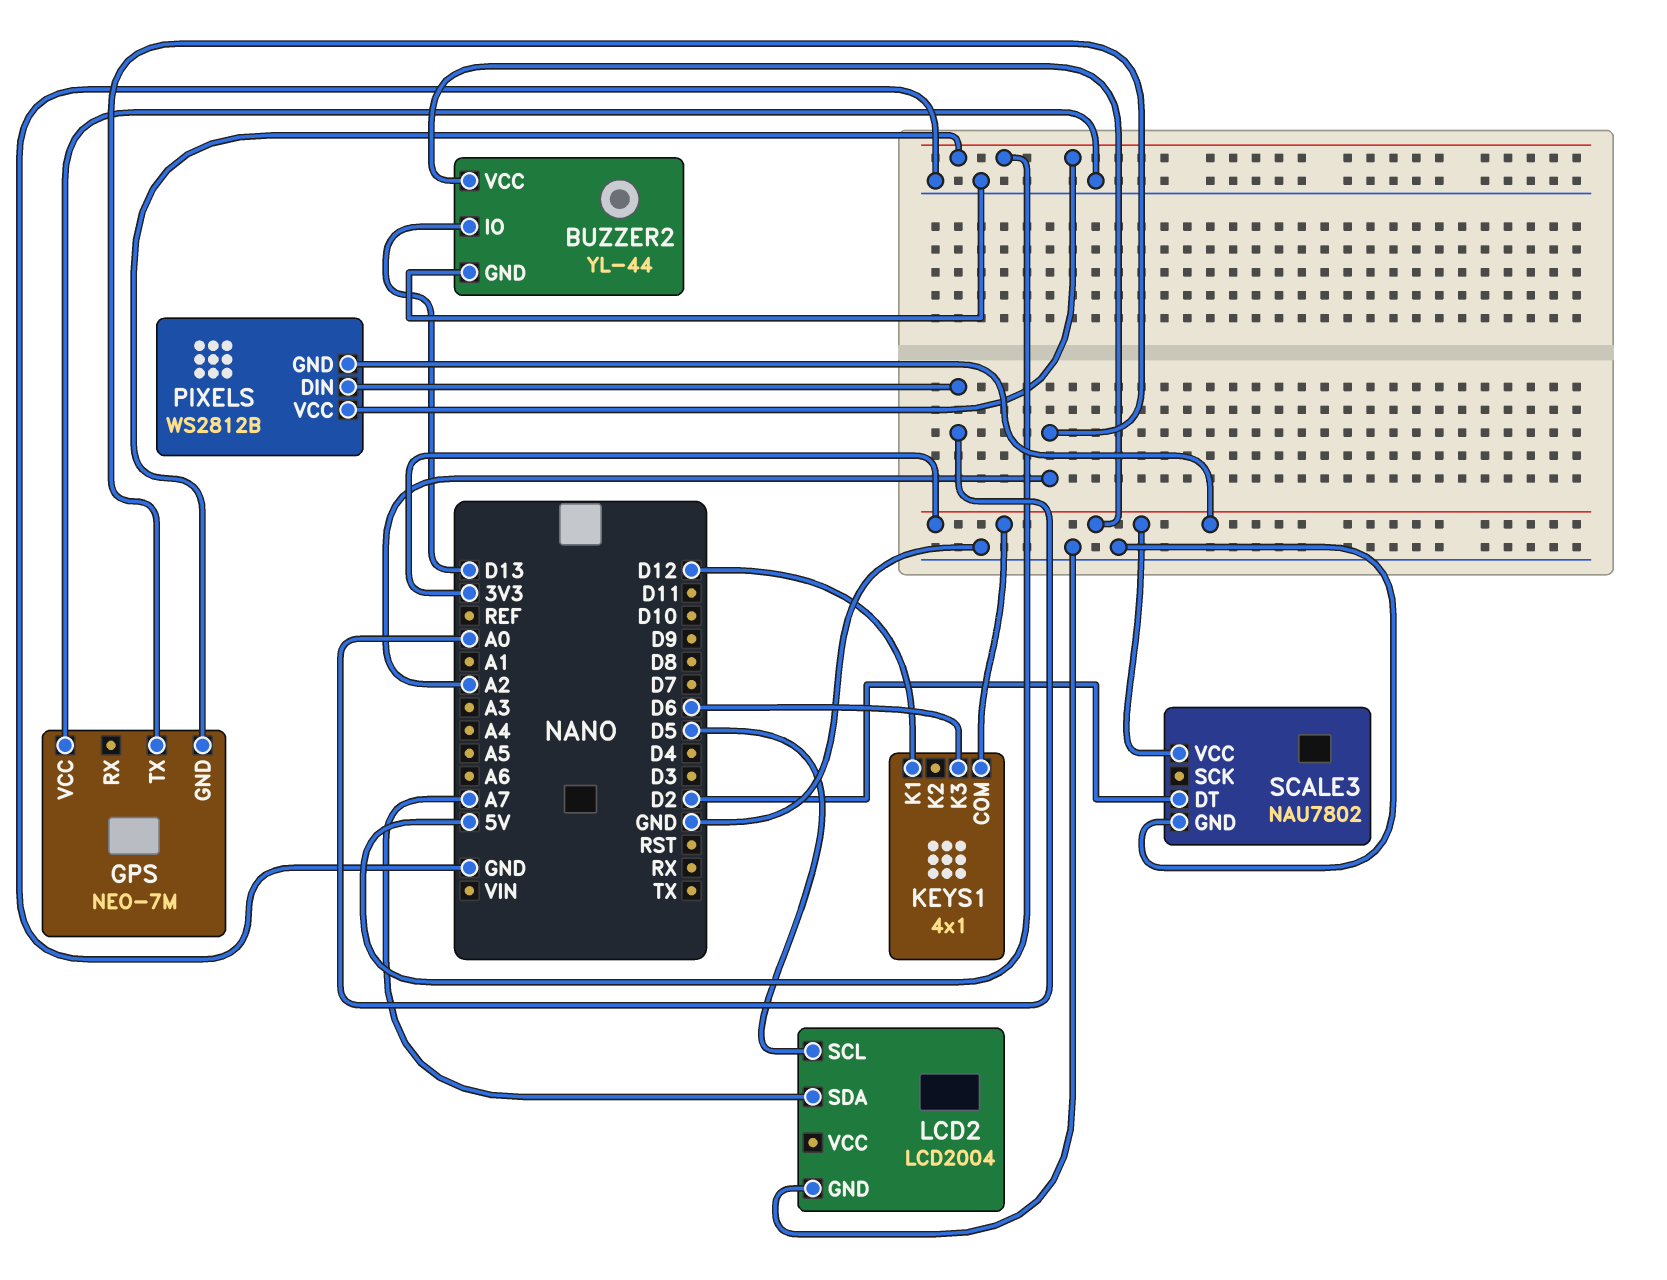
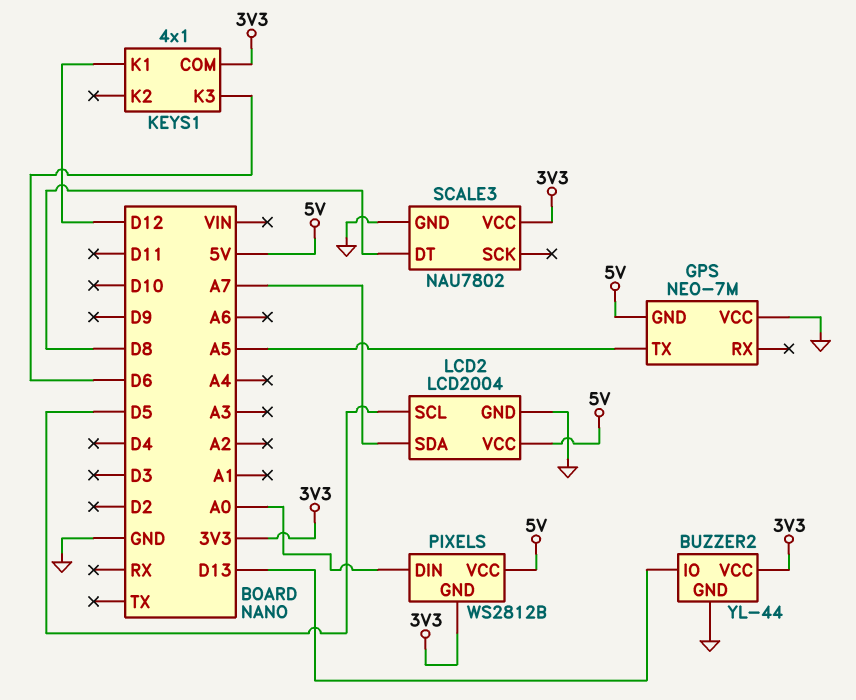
GPS pin TX: A2 -> A5
LCD2 pin VCC: none -> 5V
SCALE3 pin DT: D2 -> D8

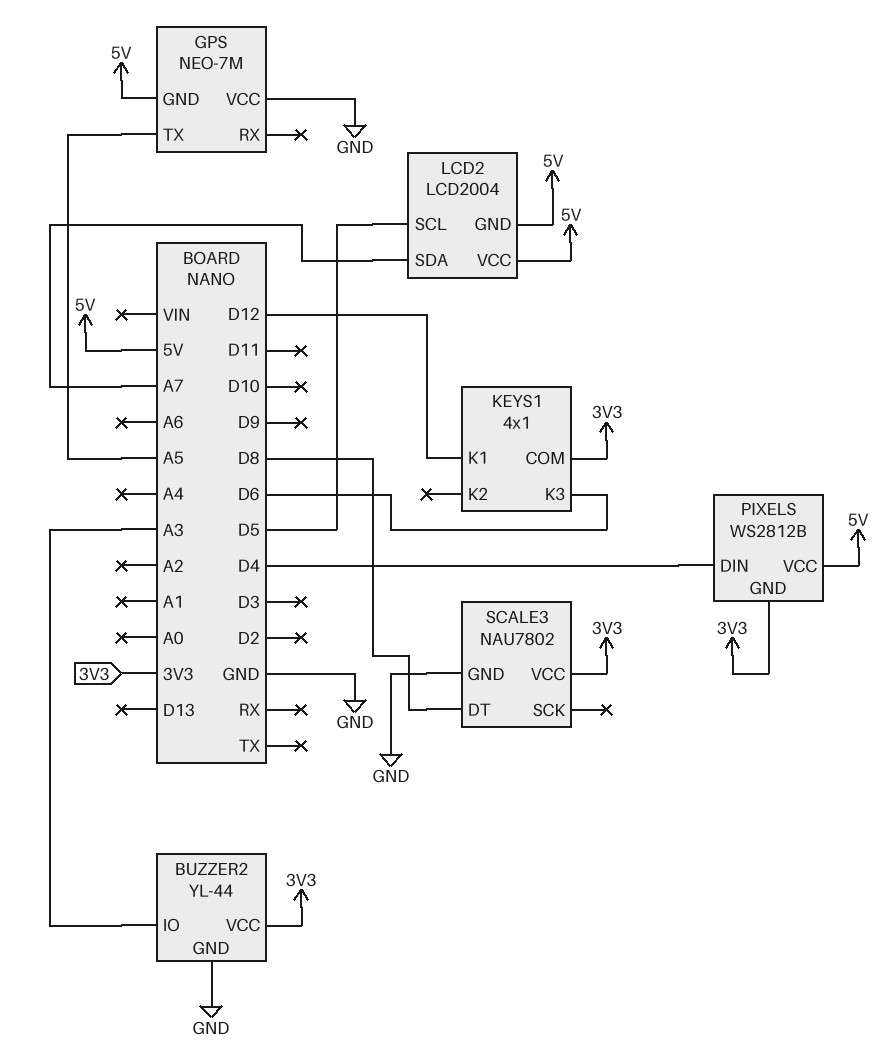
BUZZER2 pin IO: D13 -> A3
LCD2 pin GND: GND -> 5V
PIXELS pin DIN: A0 -> D4

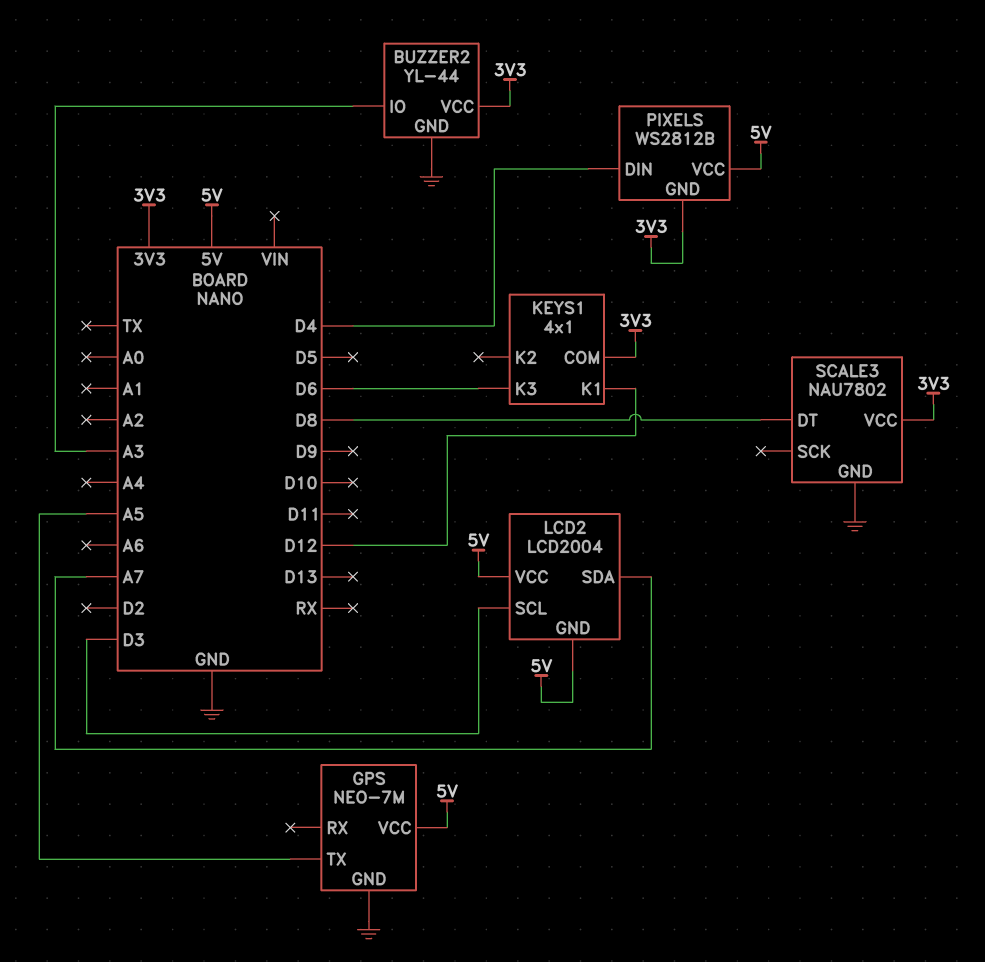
GPS pin GND: 5V -> GND
GPS pin VCC: GND -> 5V
LCD2 pin SCL: D5 -> D3

